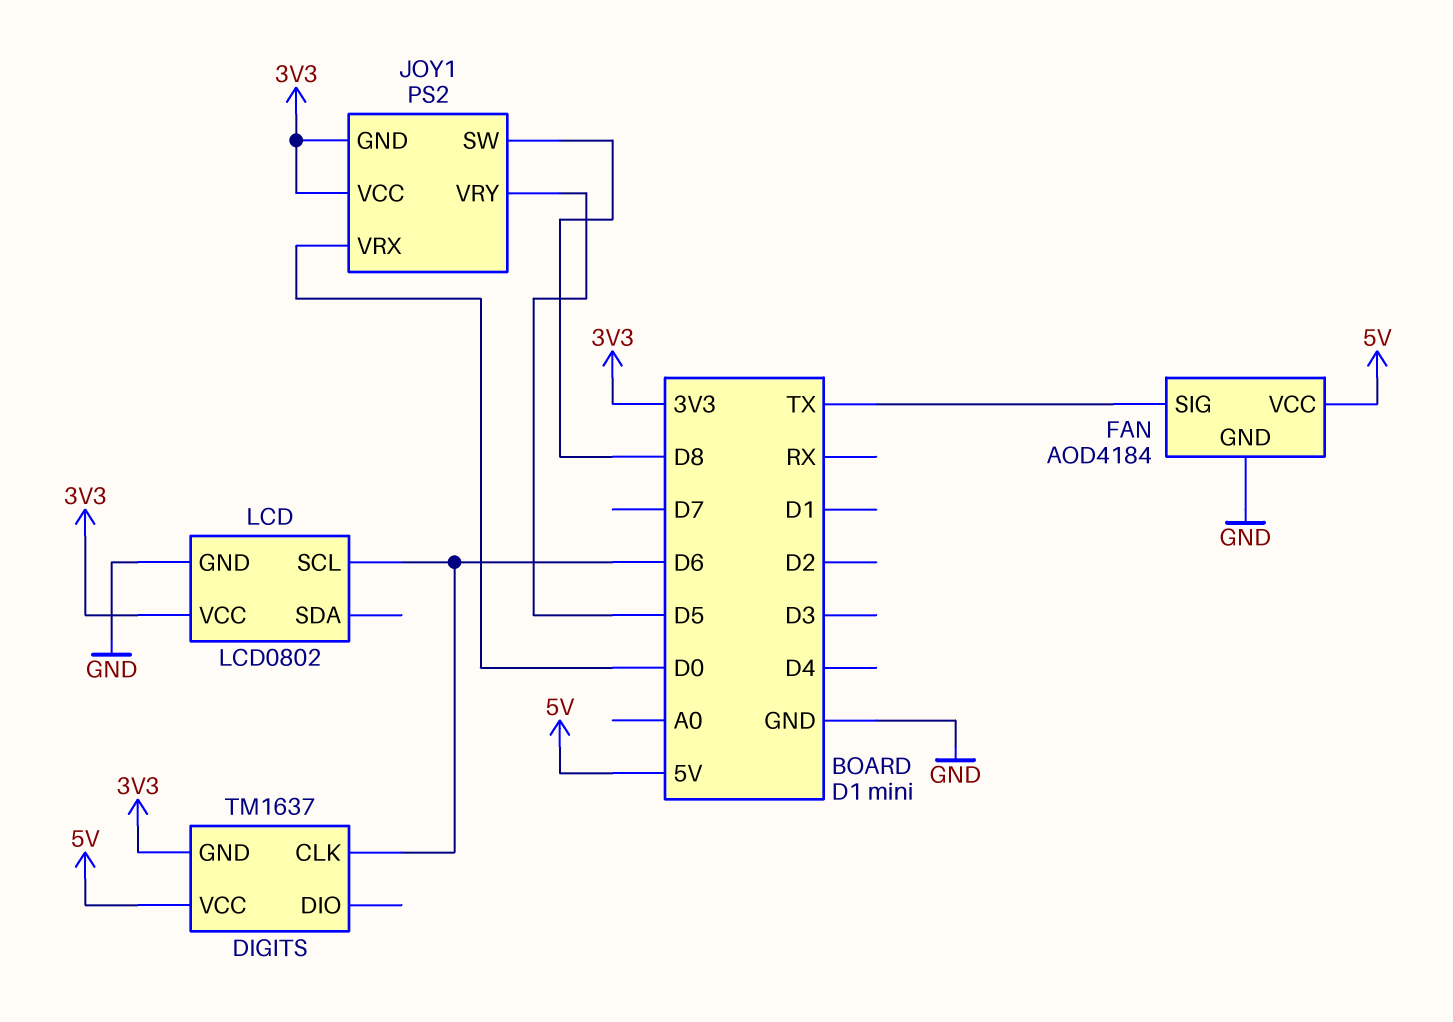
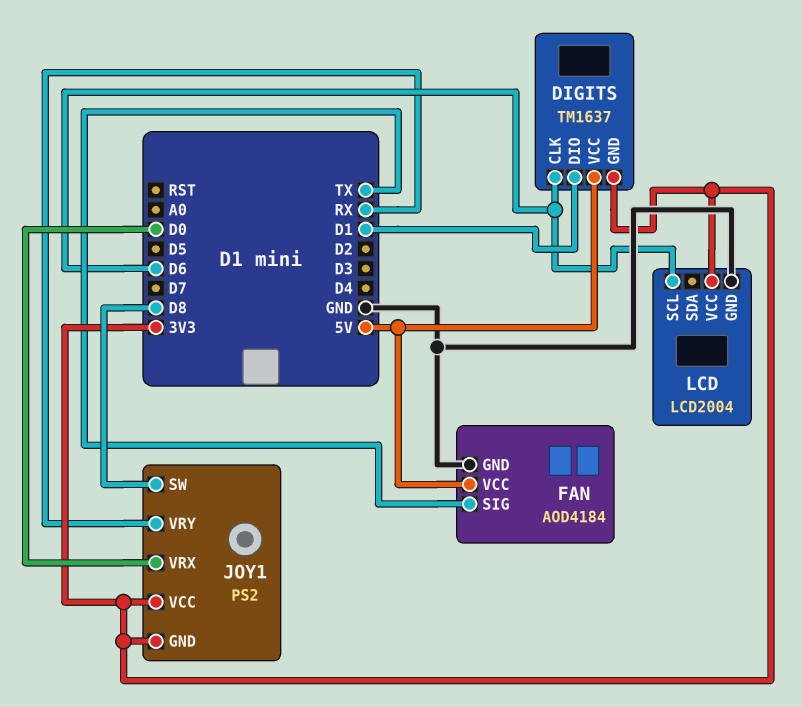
DIGITS pin DIO: none -> D1
JOY1 pin VRY: D5 -> RX
LCD: LCD0802 -> LCD2004

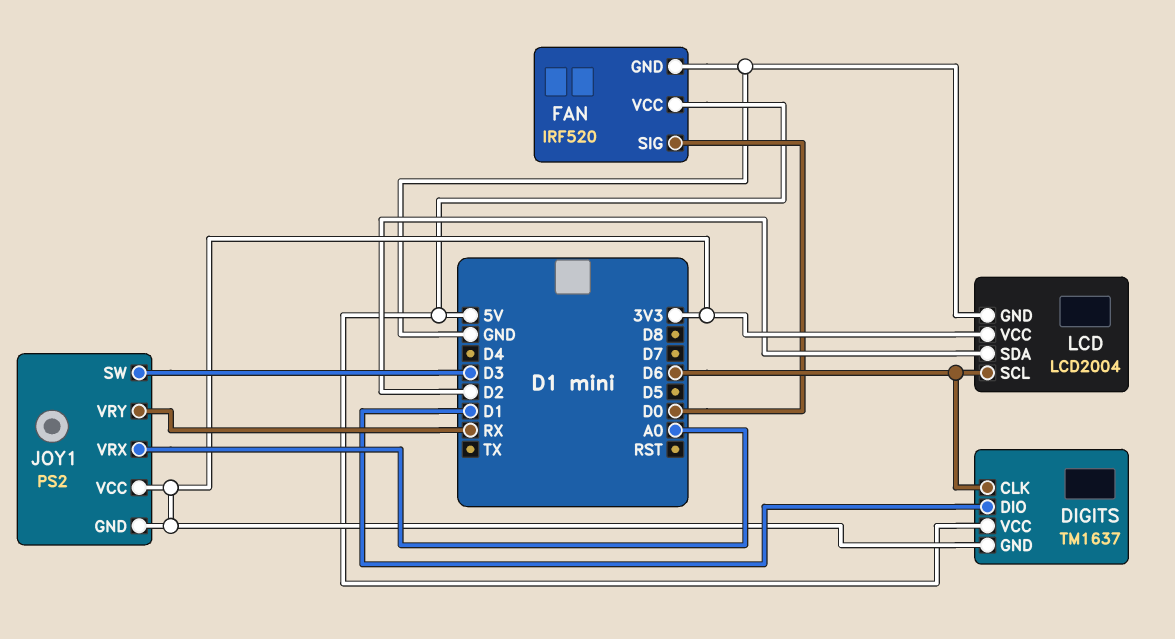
FAN: AOD4184 -> IRF520
FAN pin SIG: TX -> D0
JOY1 pin SW: D8 -> D3
JOY1 pin VRX: D0 -> A0
LCD pin SDA: none -> D2

